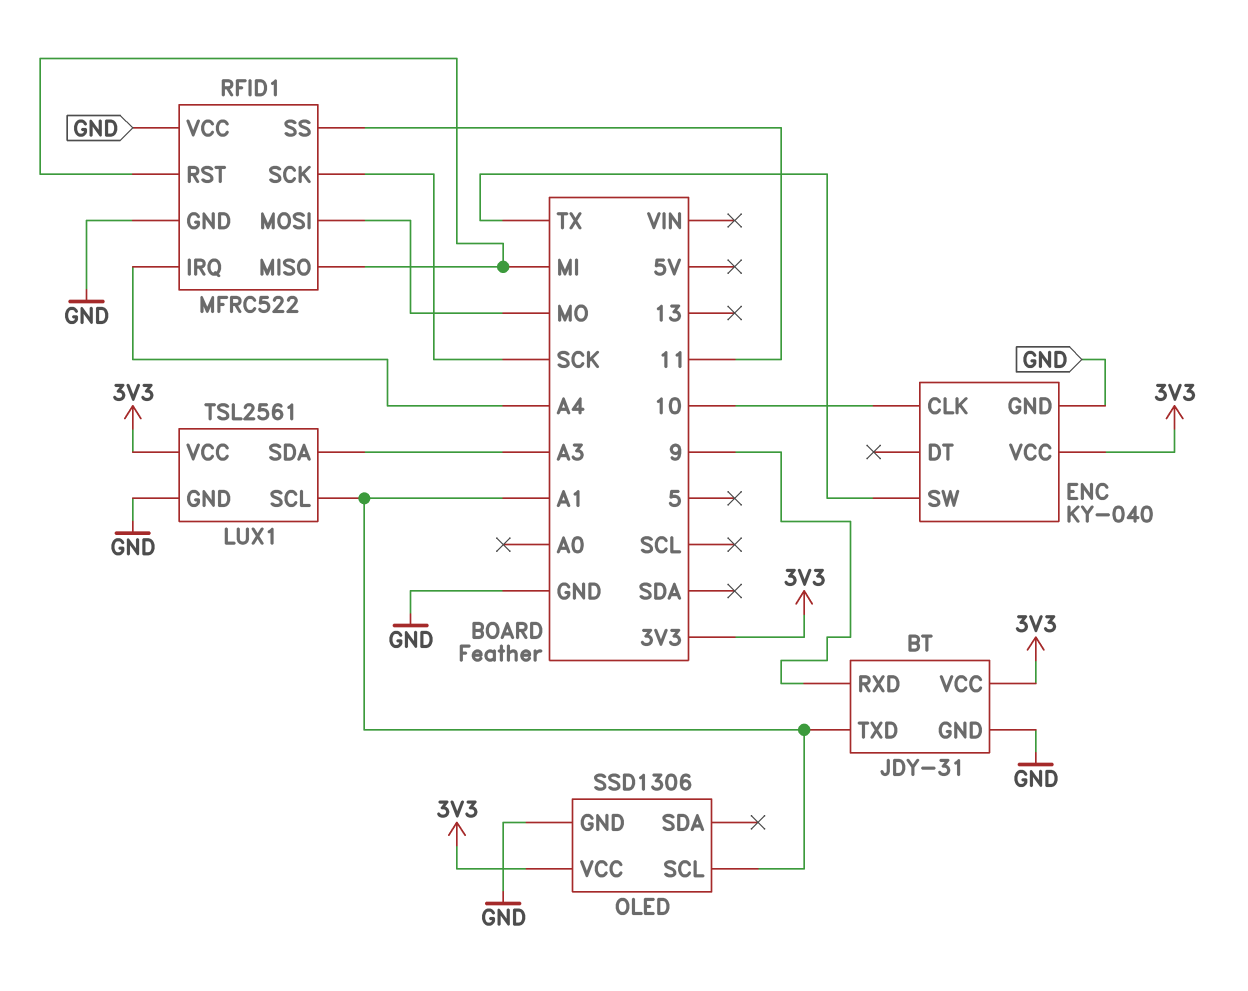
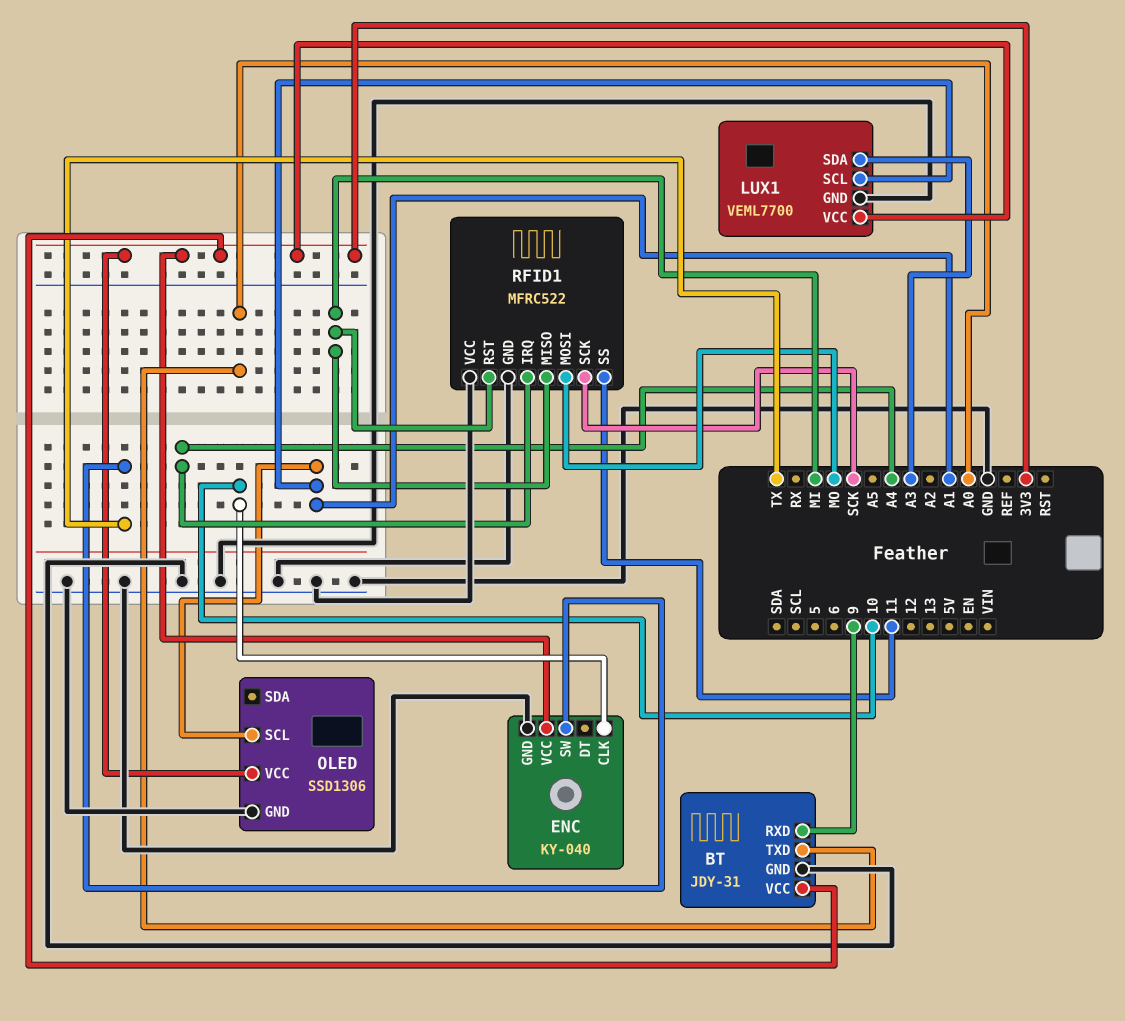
BT pin TXD: A1 -> A0
LUX1: TSL2561 -> VEML7700

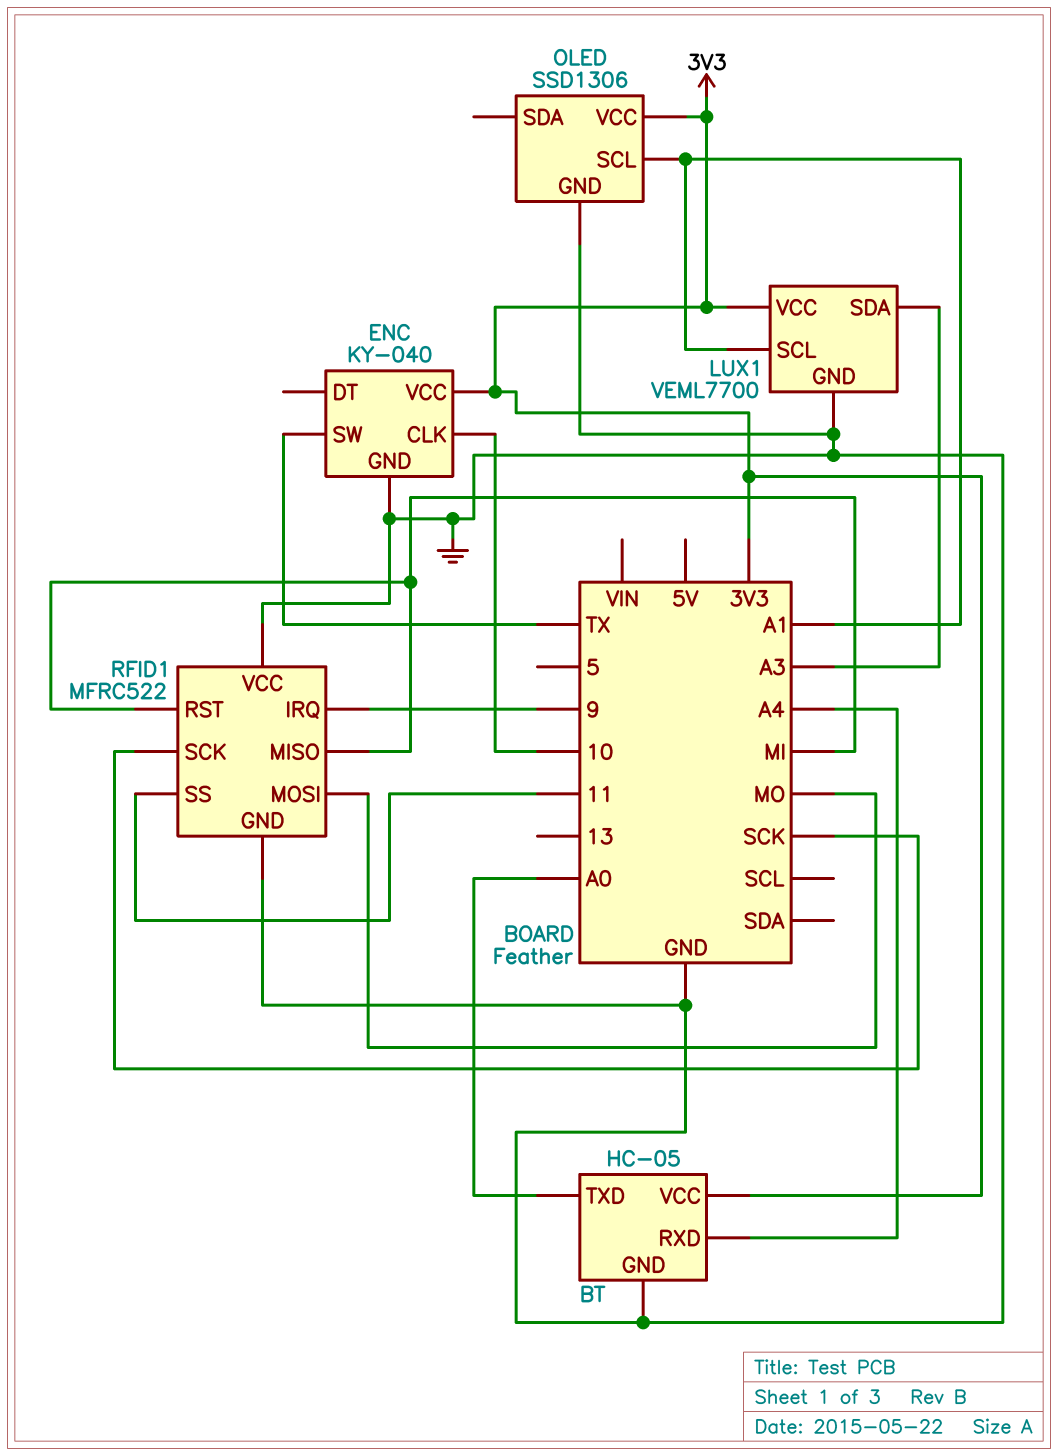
BT: JDY-31 -> HC-05
BT pin RXD: 9 -> A4
RFID1 pin IRQ: A4 -> 9

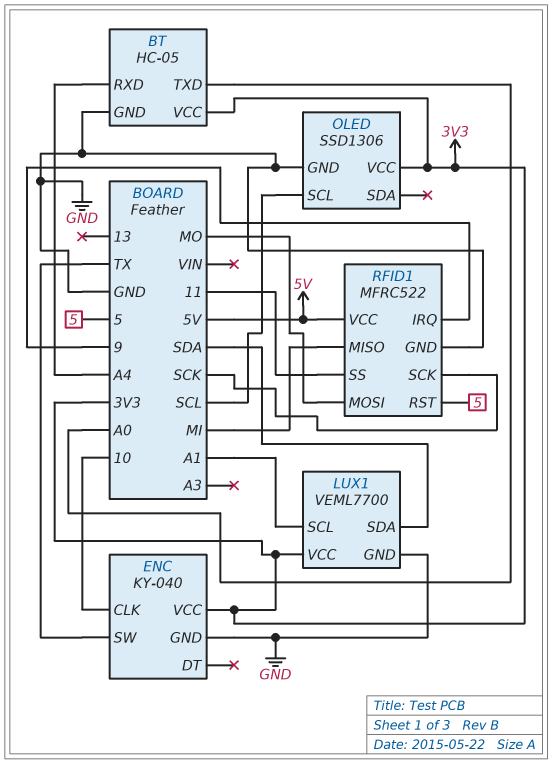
LUX1 pin SDA: A3 -> SDA
OLED pin SCL: A1 -> SCL
RFID1 pin RST: MI -> 5
RFID1 pin VCC: GND -> 5V

